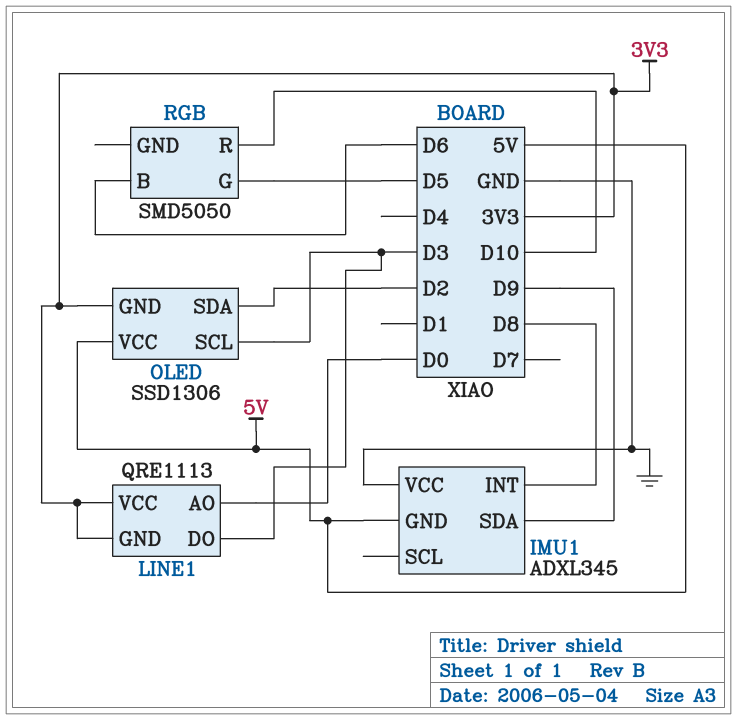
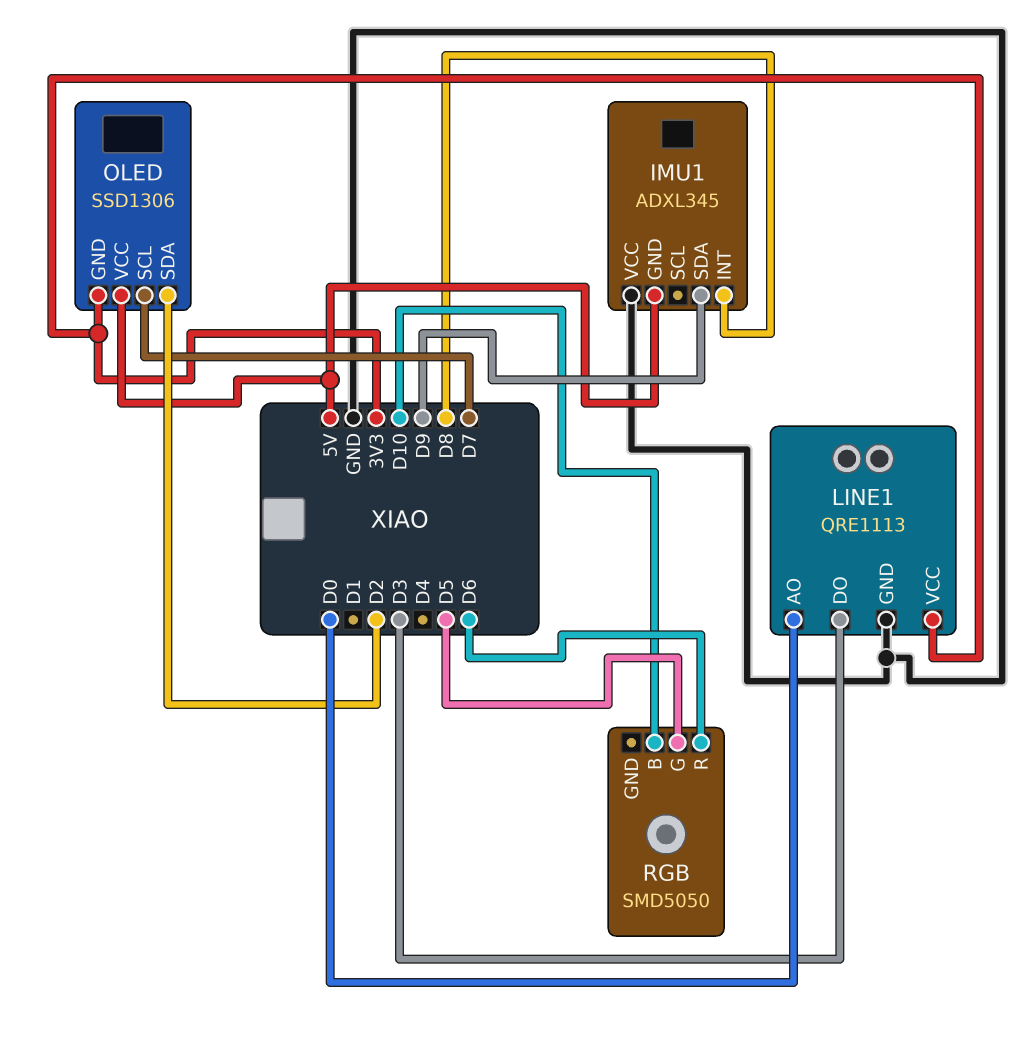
LINE1 pin GND: 3V3 -> GND
OLED pin SCL: D3 -> D7
RGB pin B: D6 -> D10
RGB pin R: D10 -> D6

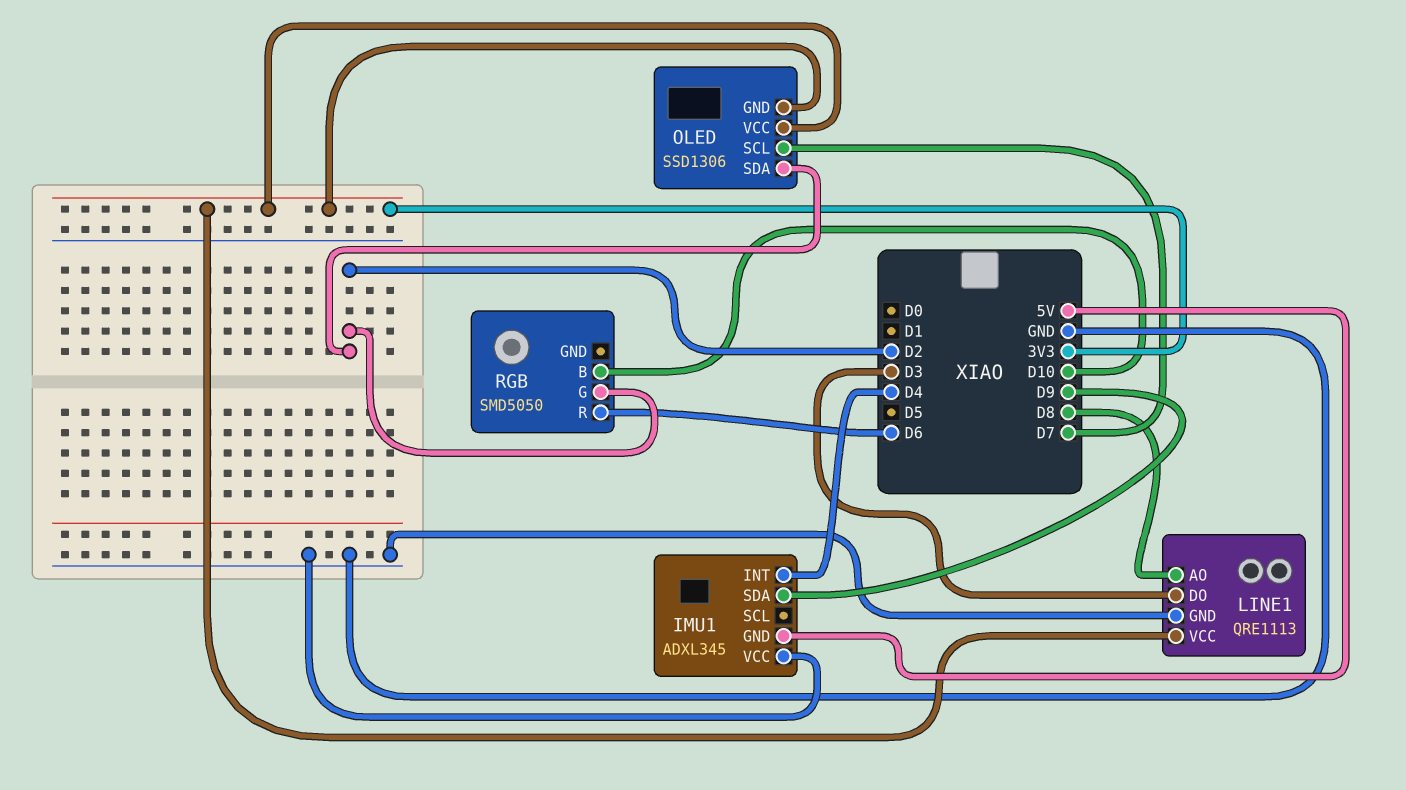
IMU1 pin INT: D8 -> D4
LINE1 pin AO: D0 -> D8
OLED pin VCC: 5V -> 3V3
RGB pin G: D5 -> D2

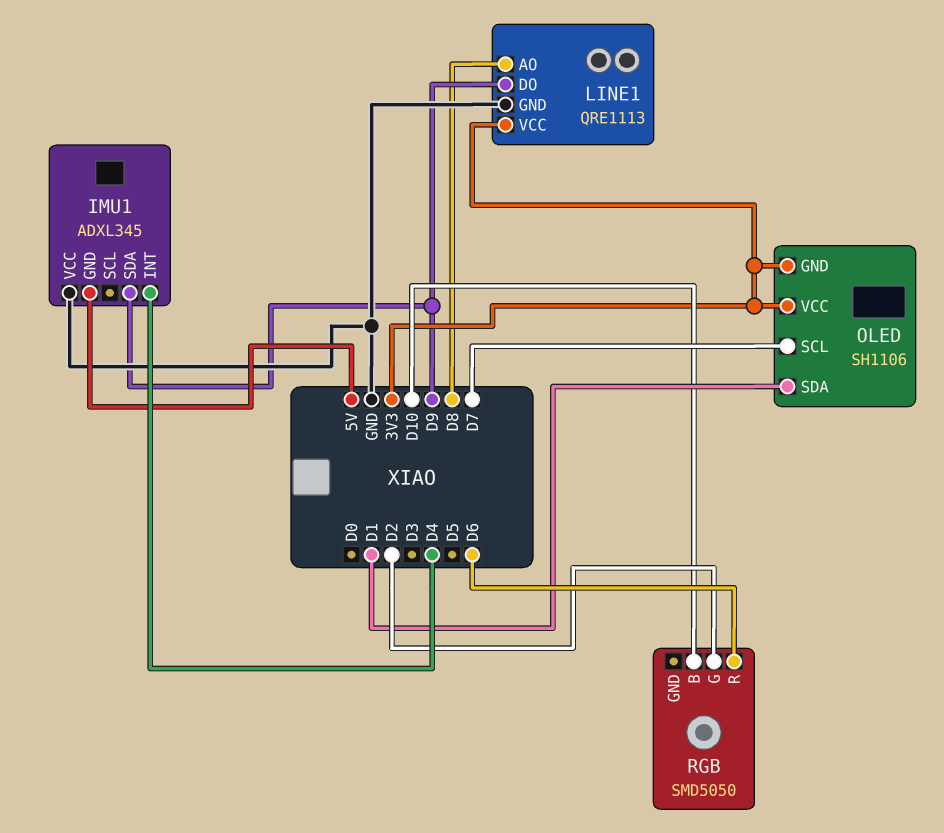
LINE1 pin DO: D3 -> D9
OLED: SSD1306 -> SH1106
OLED pin SDA: D2 -> D1

